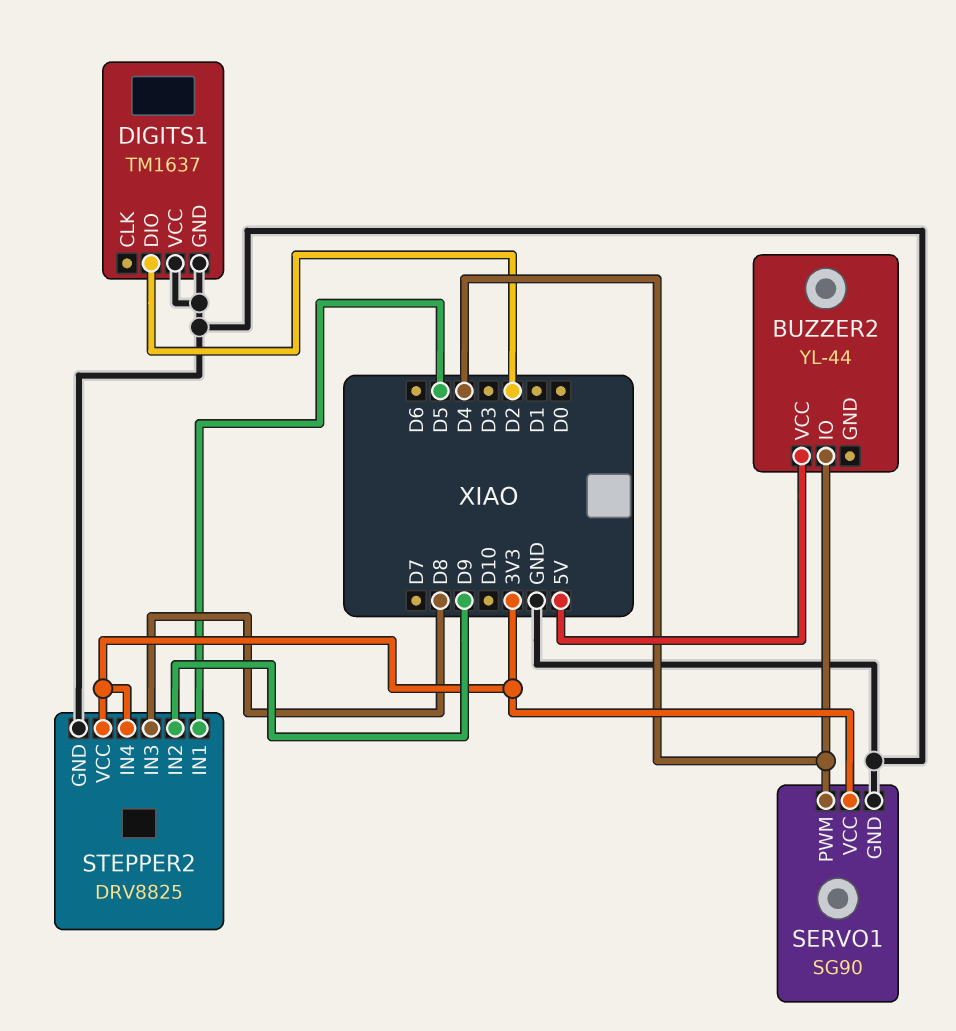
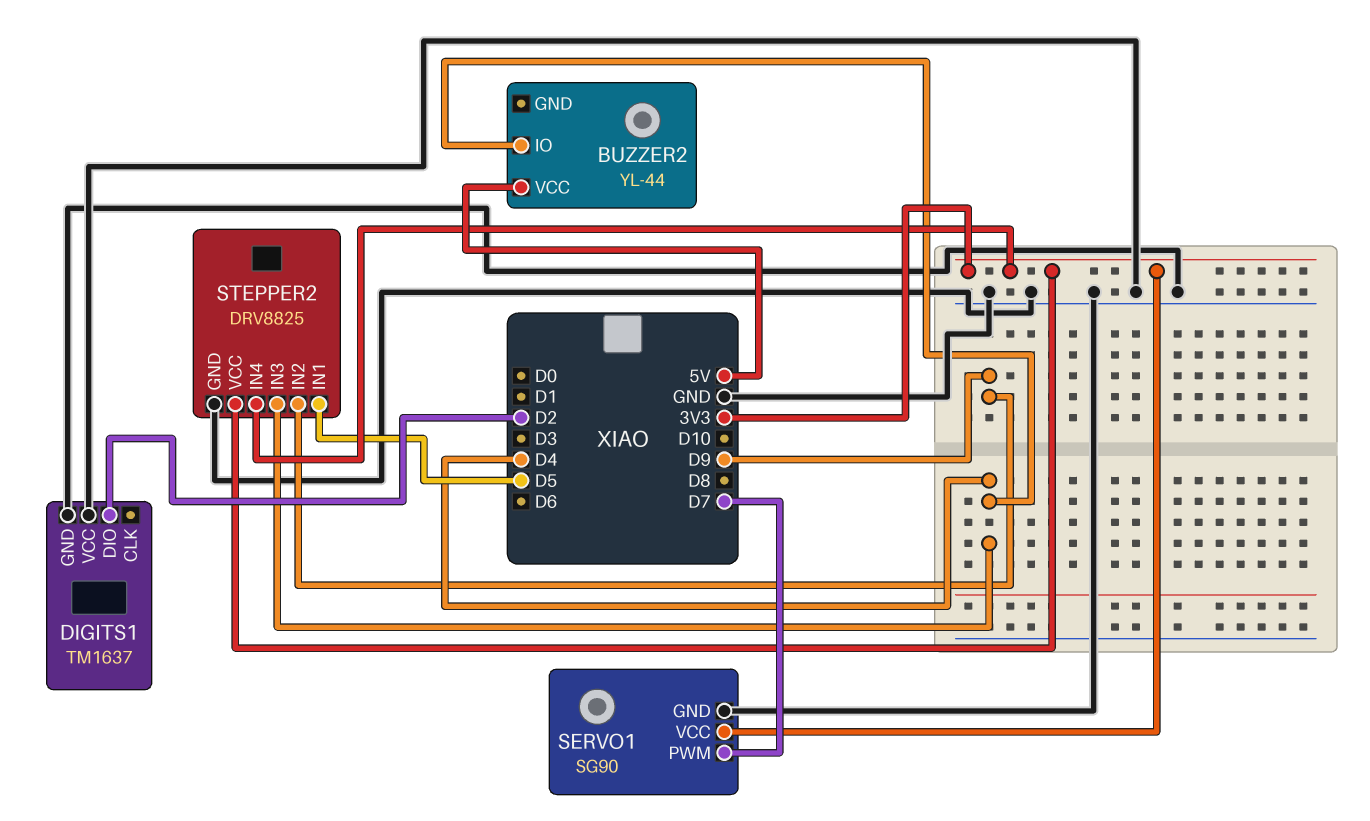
SERVO1 pin PWM: D4 -> D7
STEPPER2 pin IN3: D8 -> D4

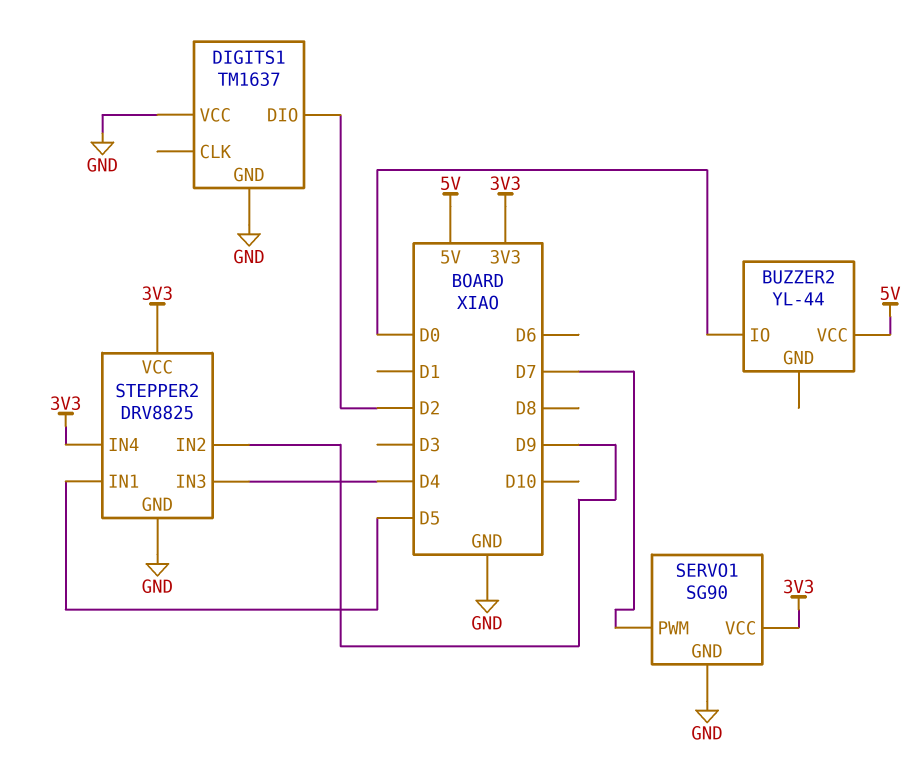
BUZZER2 pin IO: D4 -> D0

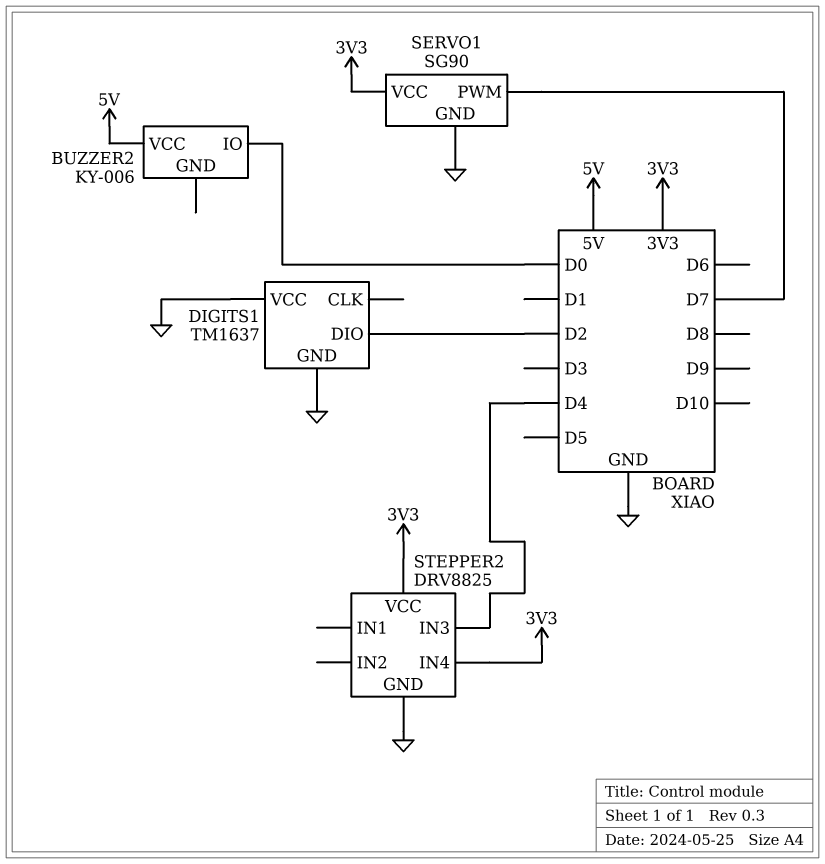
BUZZER2: YL-44 -> KY-006
STEPPER2 pin IN1: D5 -> none
STEPPER2 pin IN2: D9 -> none

